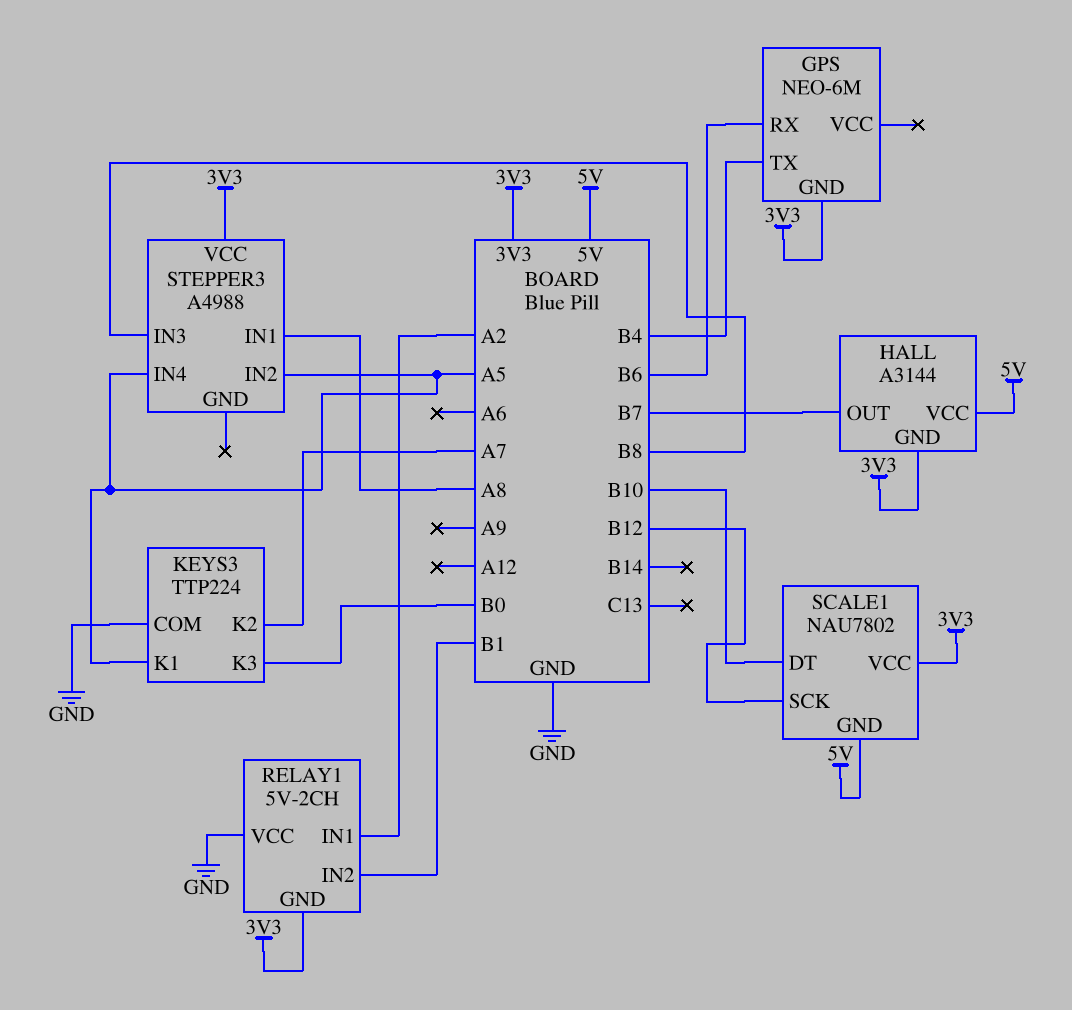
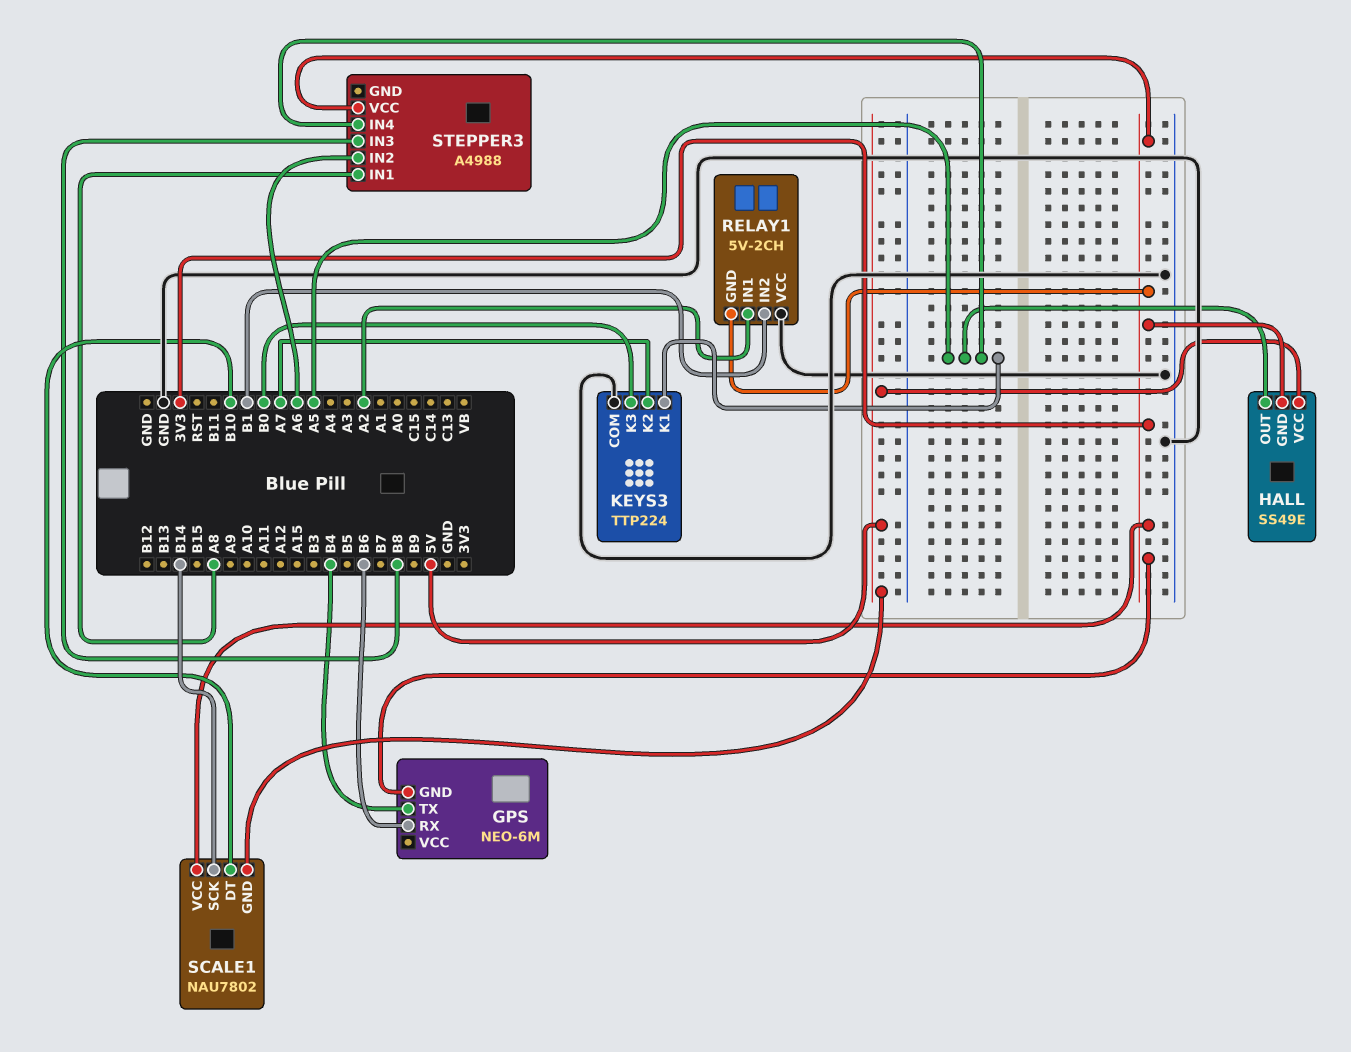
HALL: A3144 -> SS49E
HALL pin OUT: B7 -> A5
SCALE1 pin SCK: B12 -> B14
STEPPER3 pin IN2: A5 -> A6

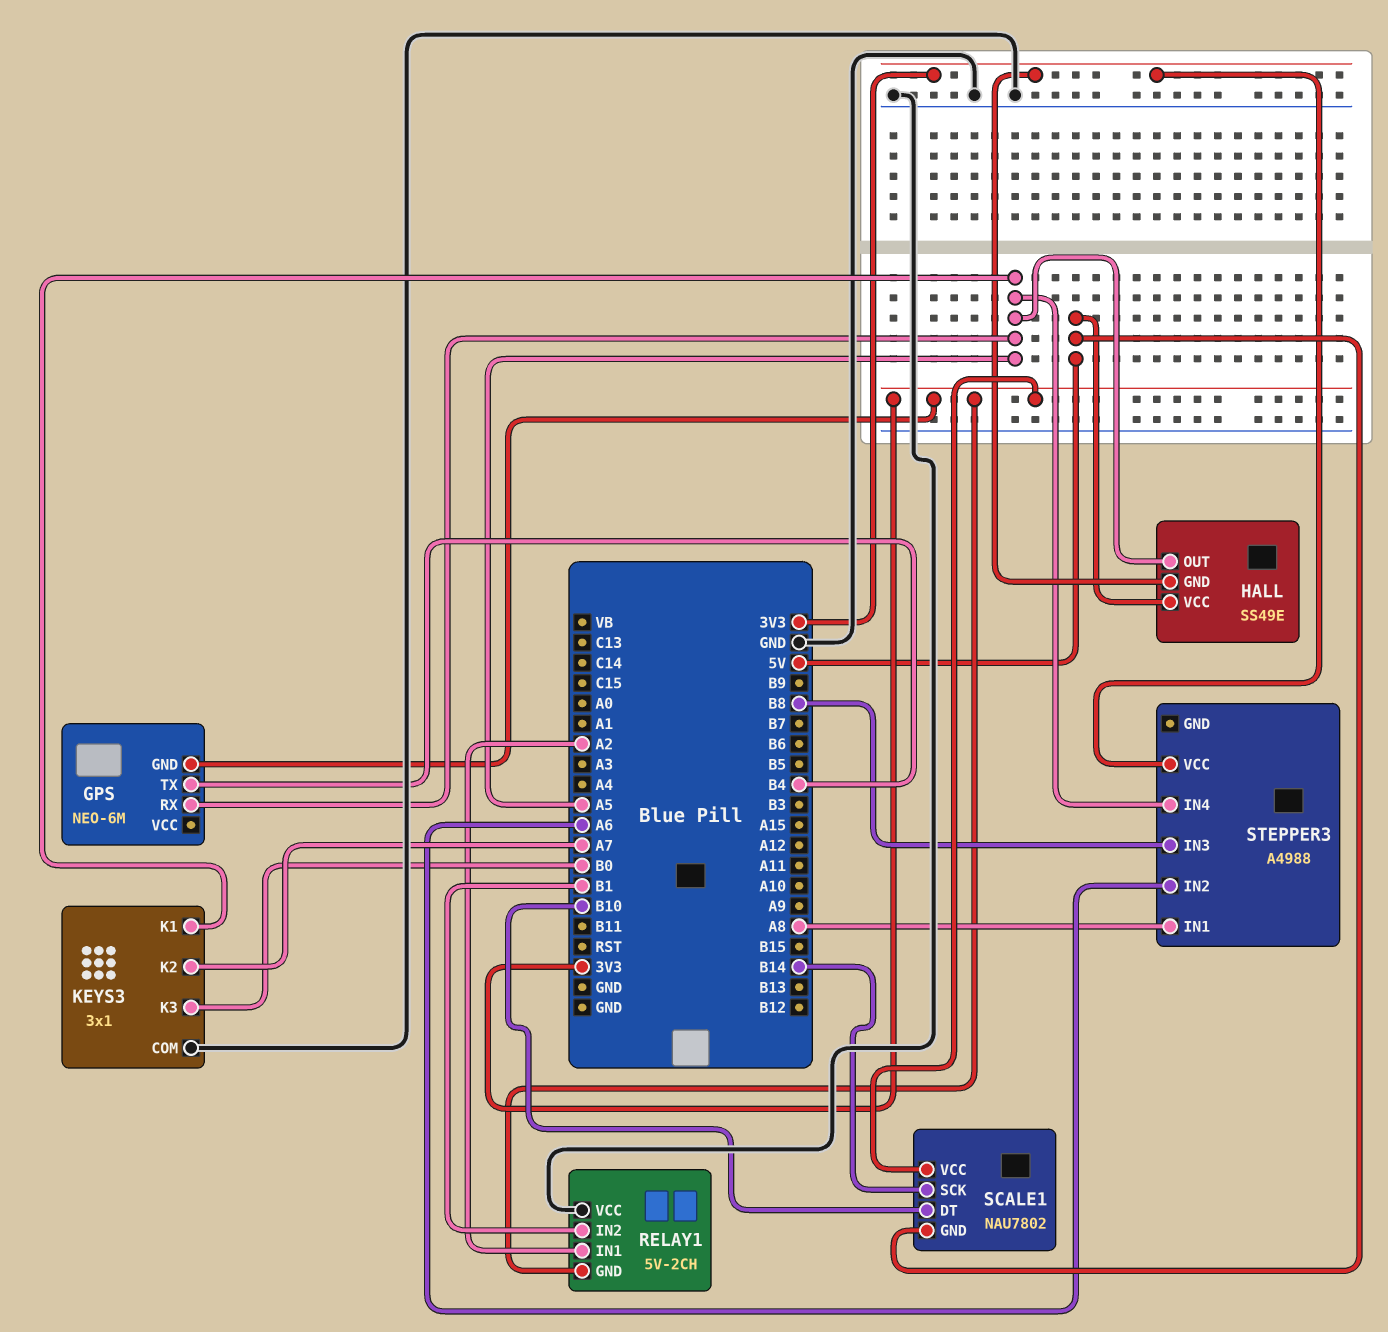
GPS pin RX: B6 -> A5
KEYS3: TTP224 -> 3x1

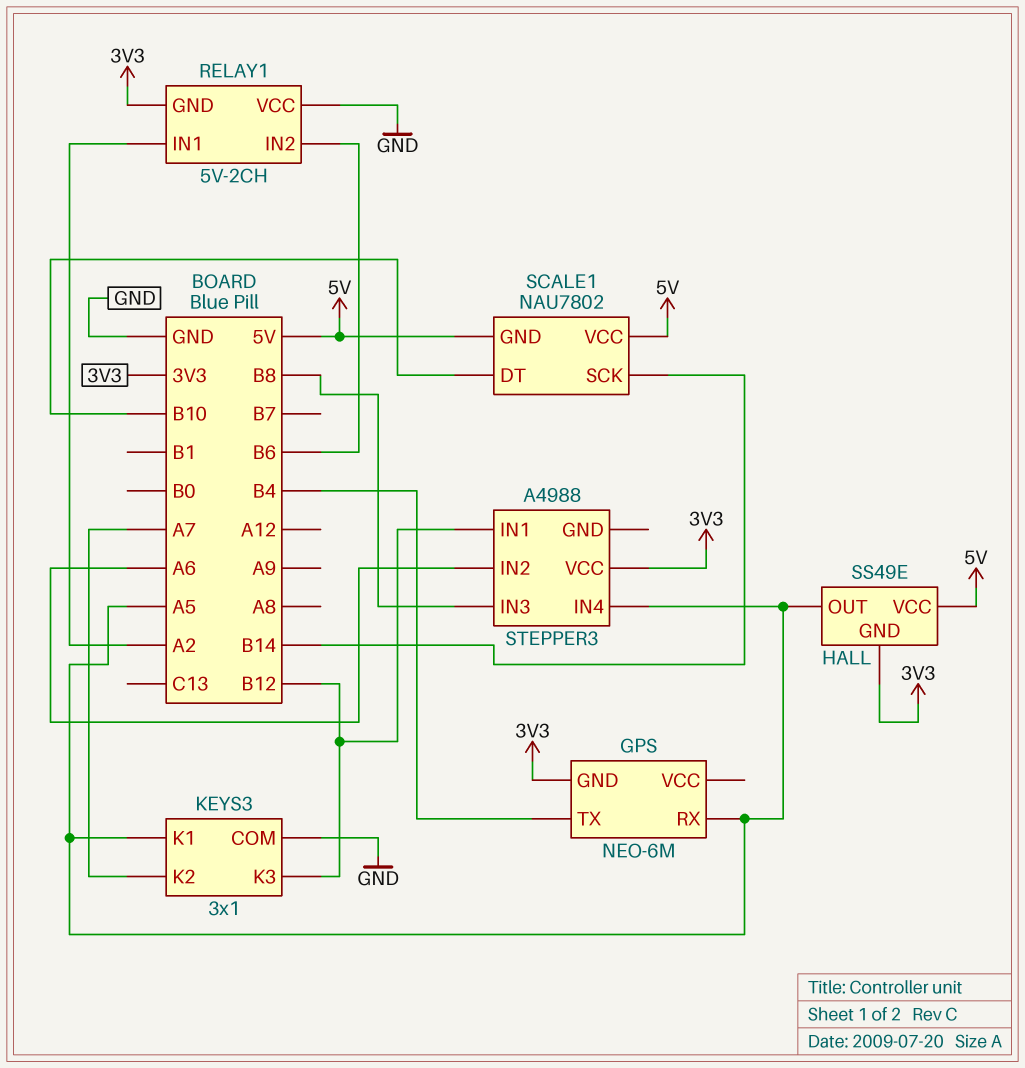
KEYS3 pin K3: B0 -> B12
RELAY1 pin IN2: B1 -> B6
SCALE1 pin VCC: 3V3 -> 5V
STEPPER3 pin IN1: A8 -> B12

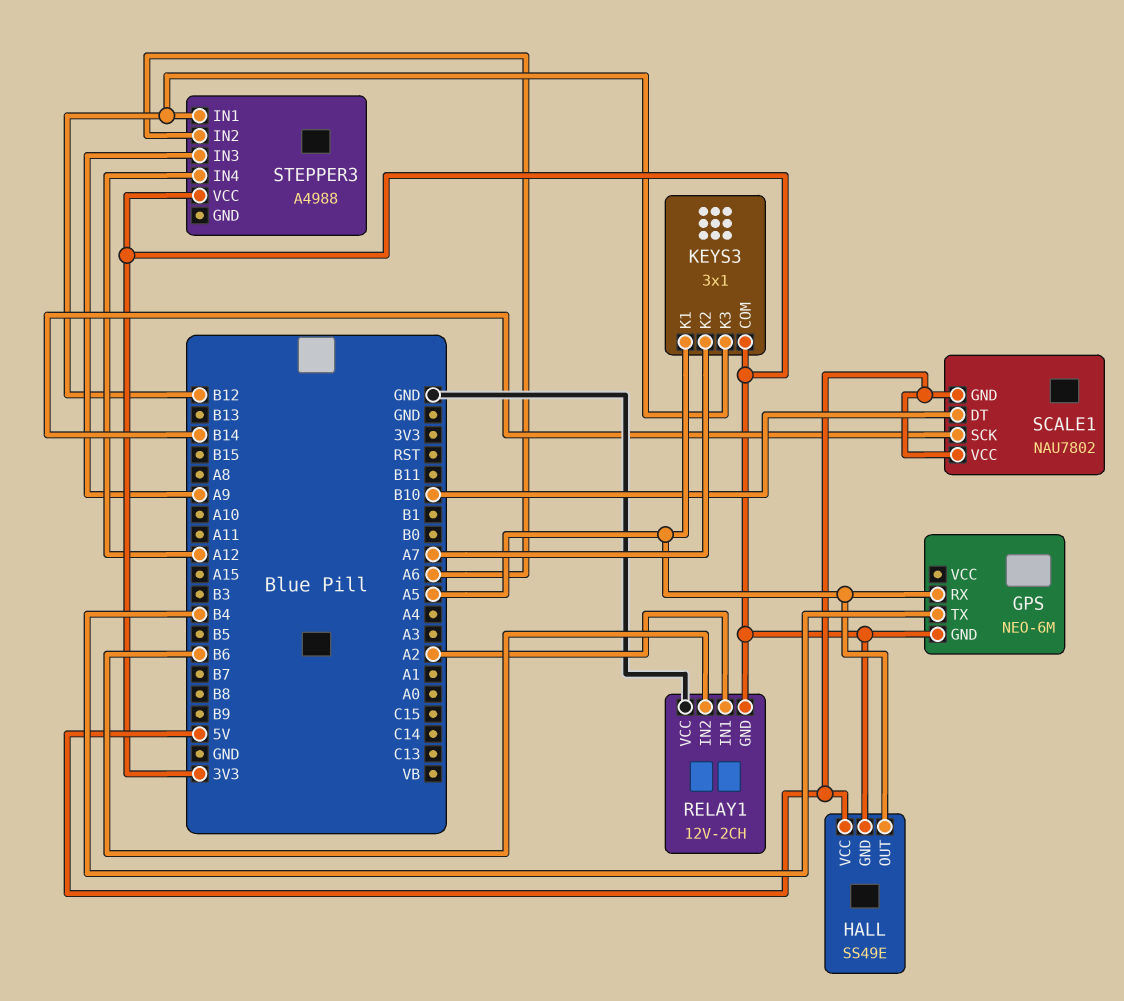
KEYS3 pin COM: GND -> 3V3
RELAY1: 5V-2CH -> 12V-2CH
STEPPER3 pin IN3: B8 -> A9
STEPPER3 pin IN4: A5 -> A12

